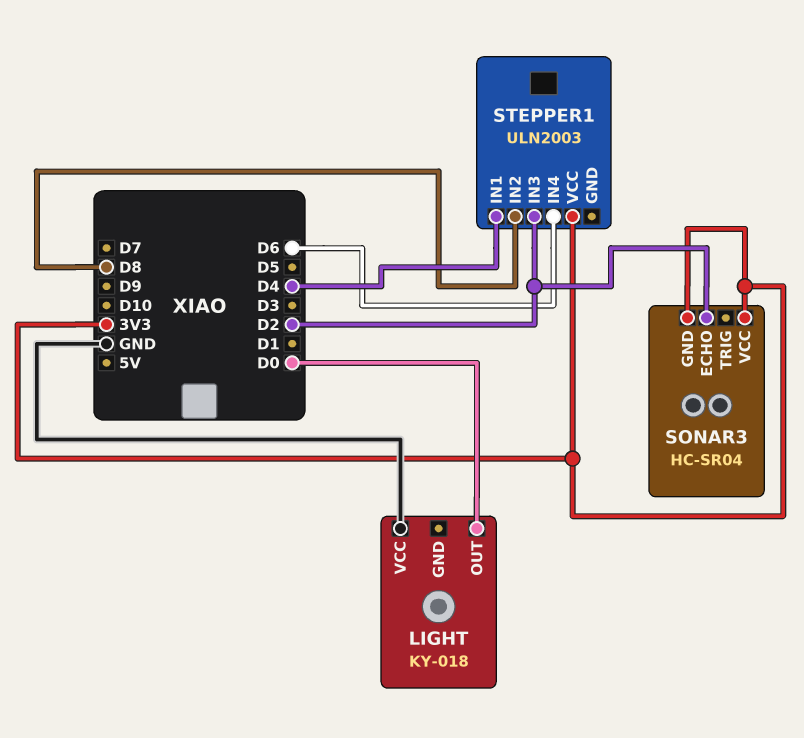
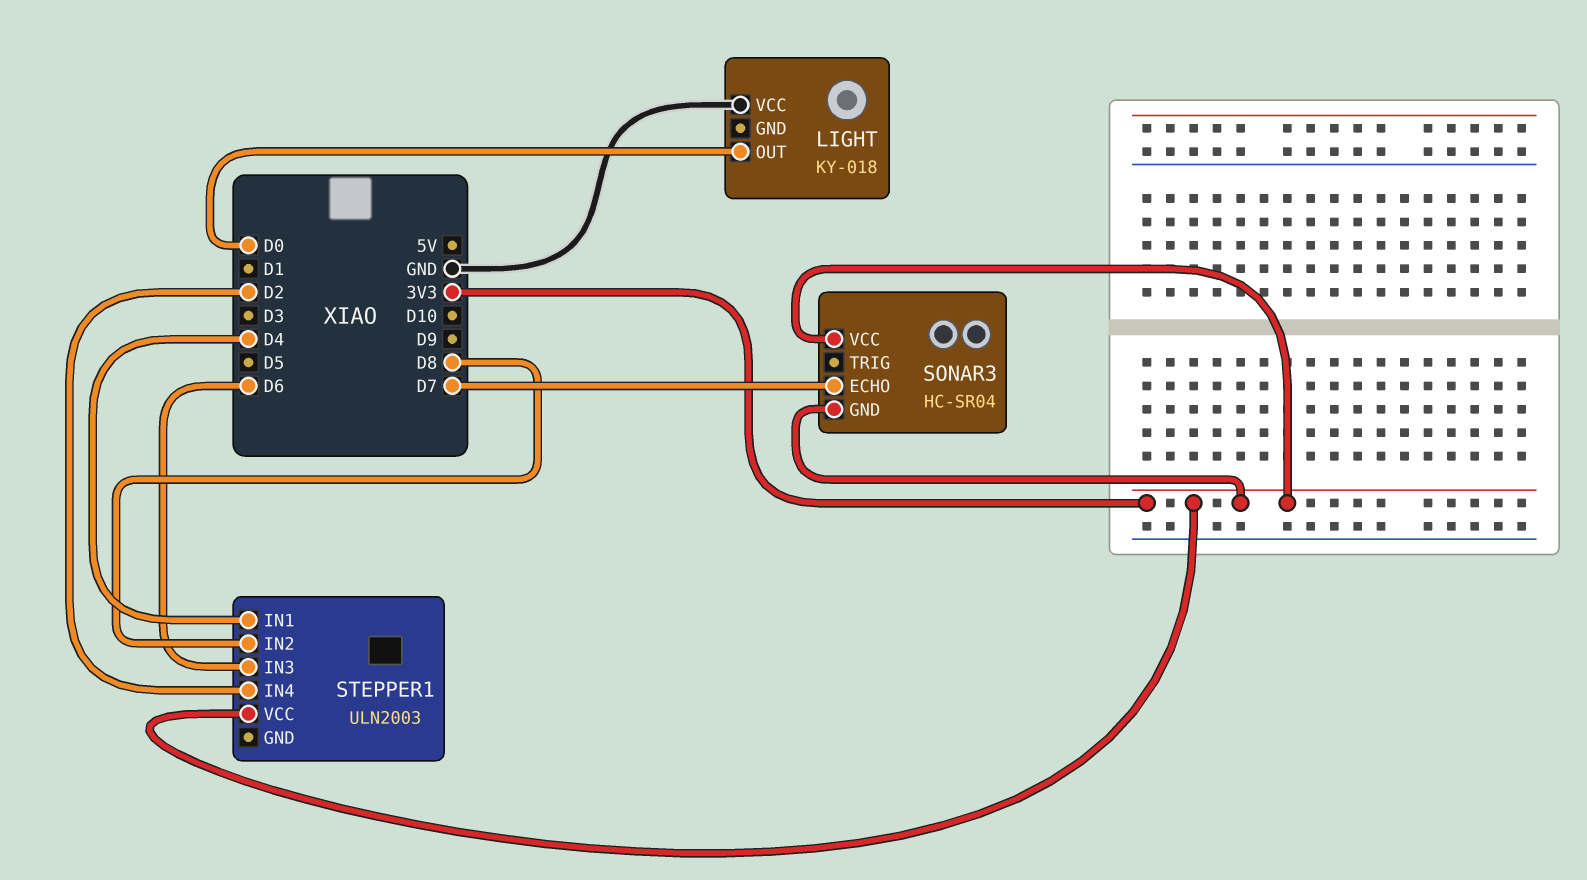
SONAR3 pin ECHO: D2 -> D7
STEPPER1 pin IN3: D2 -> D6
STEPPER1 pin IN4: D6 -> D2

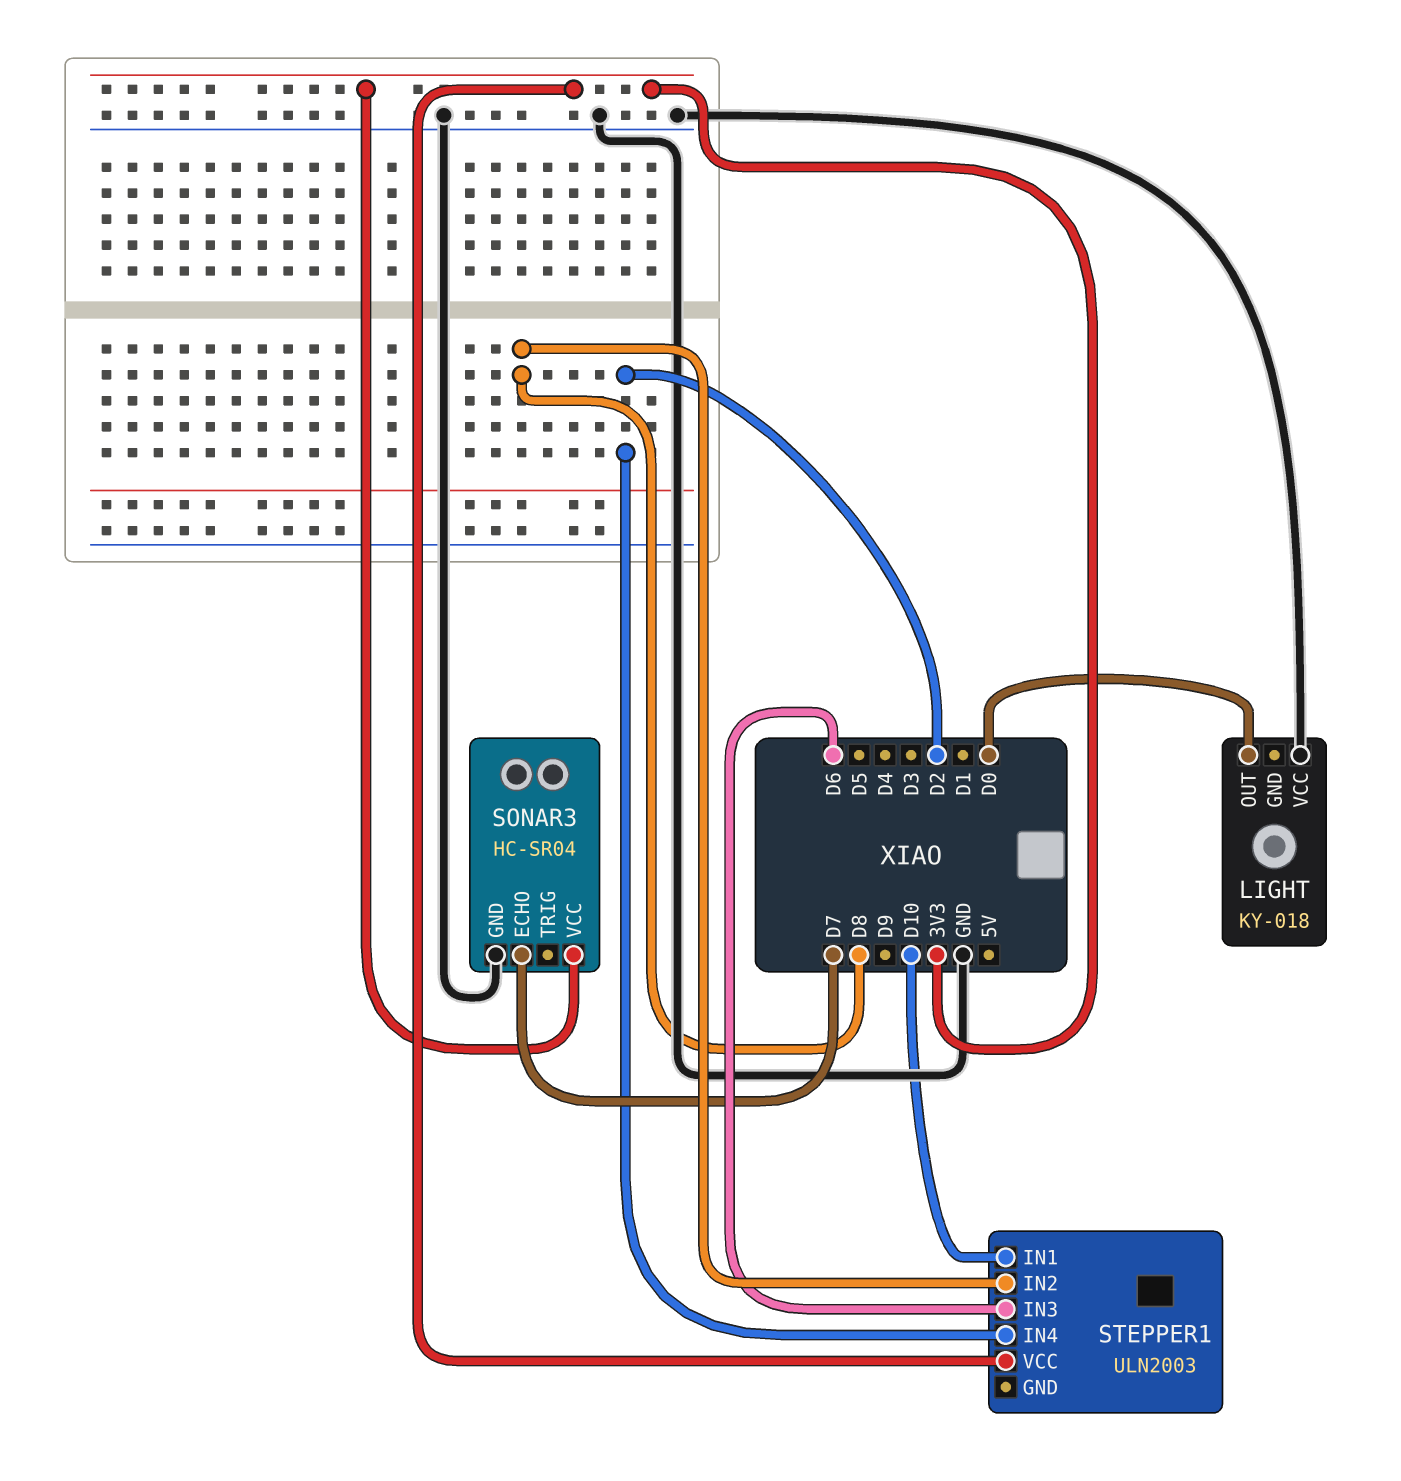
SONAR3 pin GND: 3V3 -> GND
STEPPER1 pin IN1: D4 -> D10

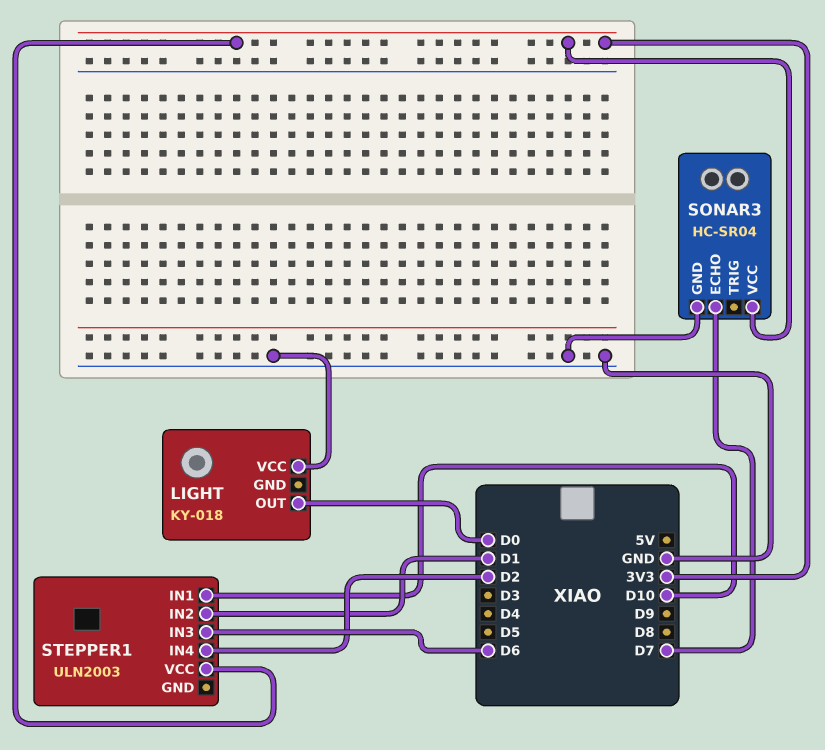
STEPPER1 pin IN2: D8 -> D1

